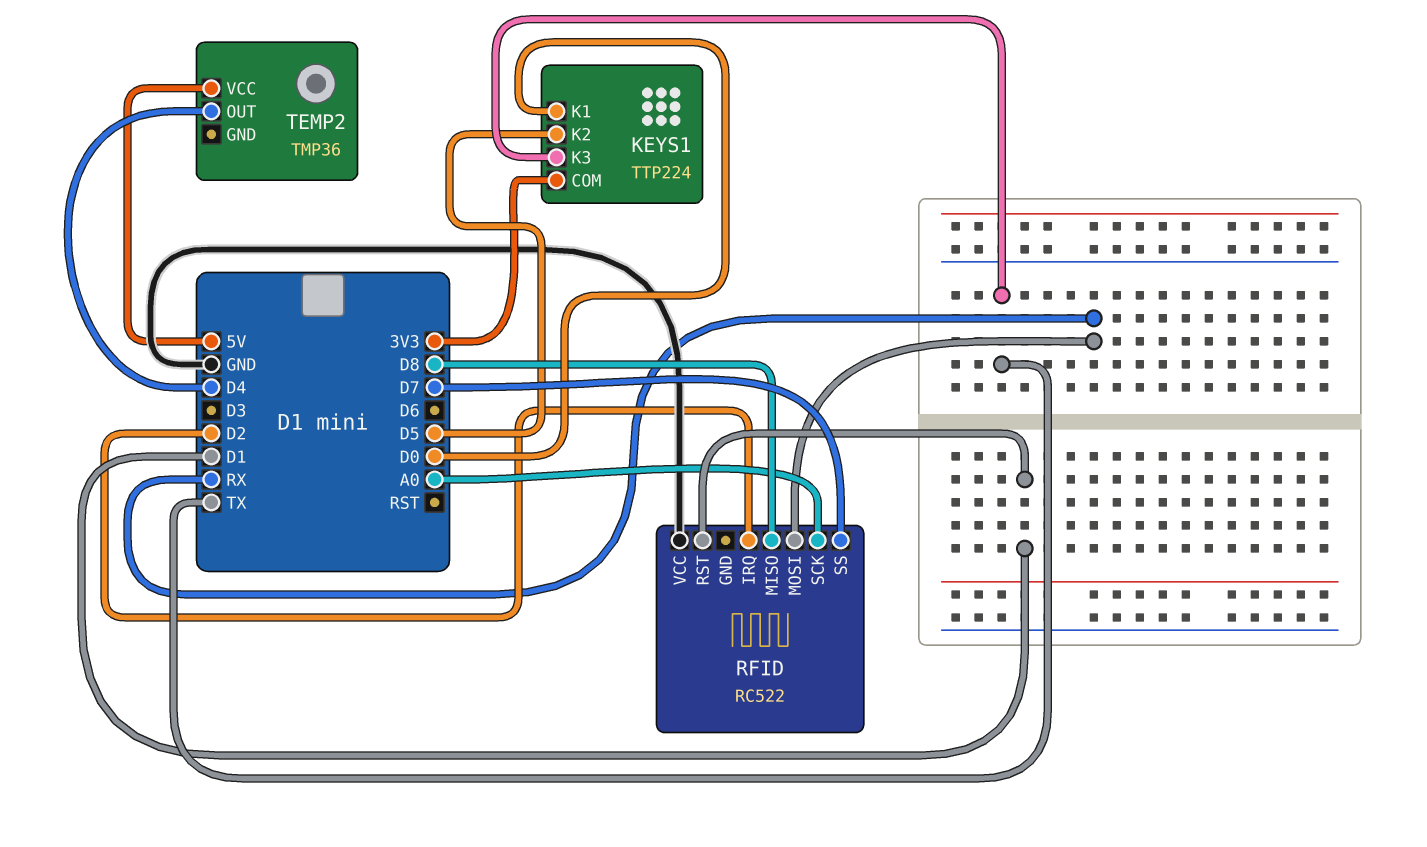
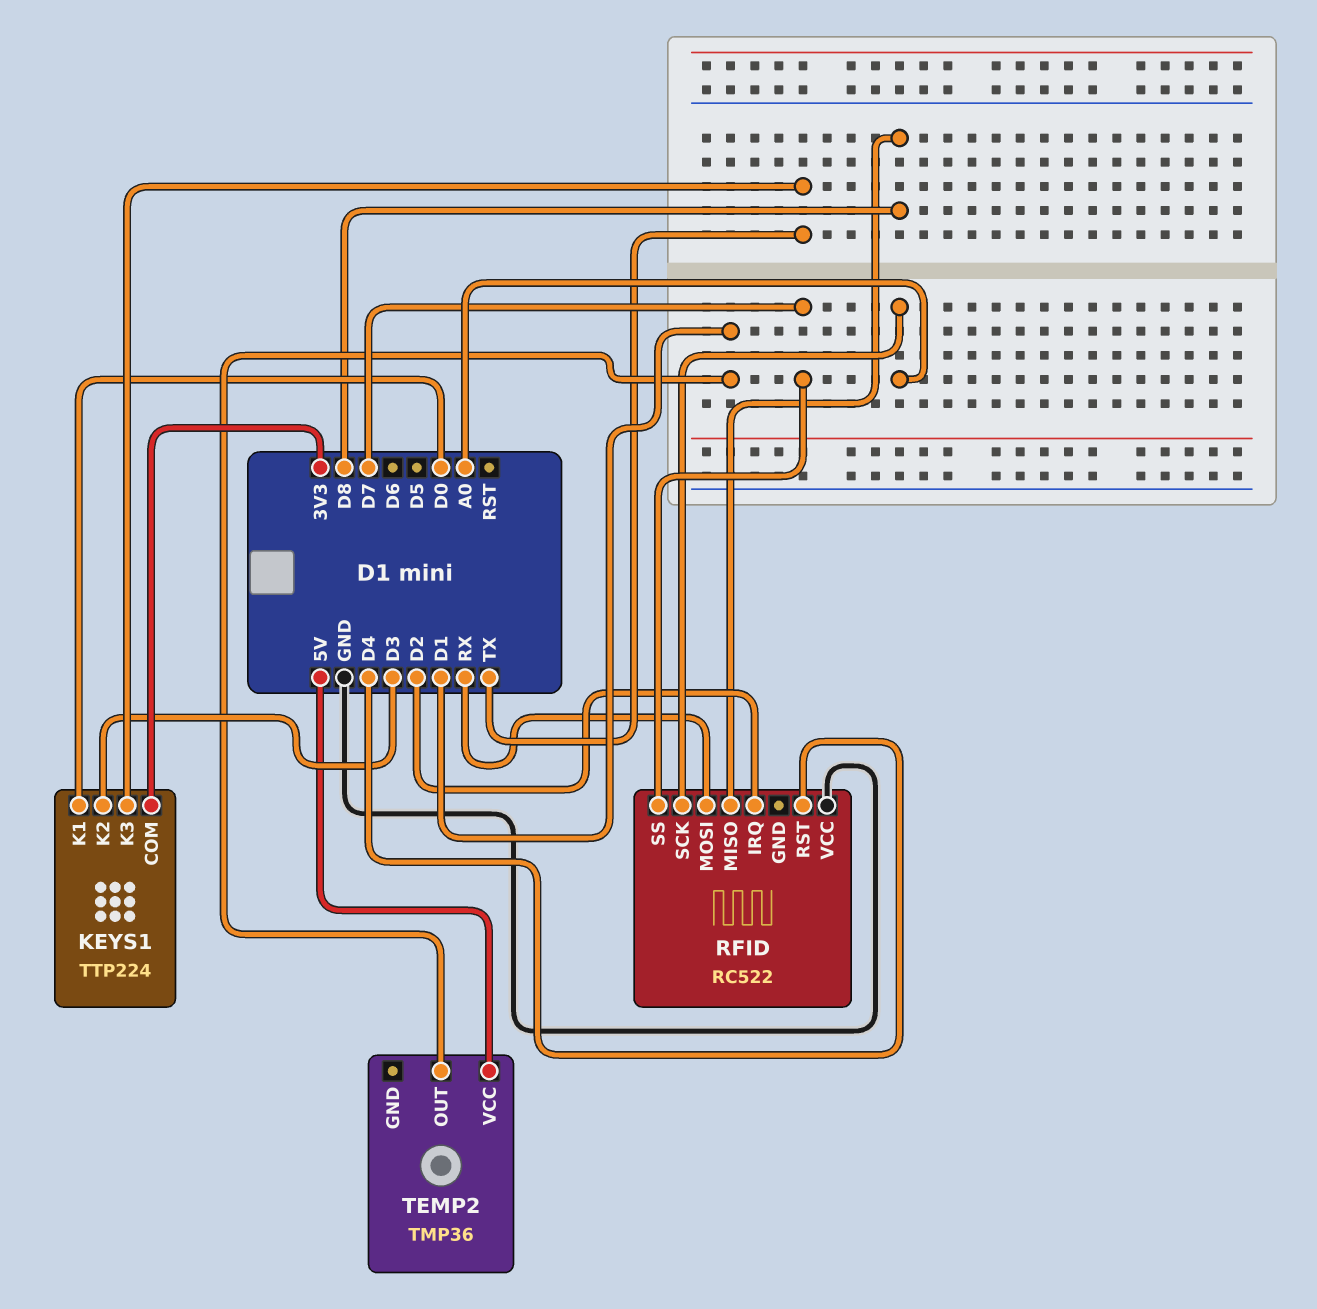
KEYS1 pin K2: D5 -> D3
RFID pin RST: D1 -> D4
TEMP2 pin OUT: D4 -> D1

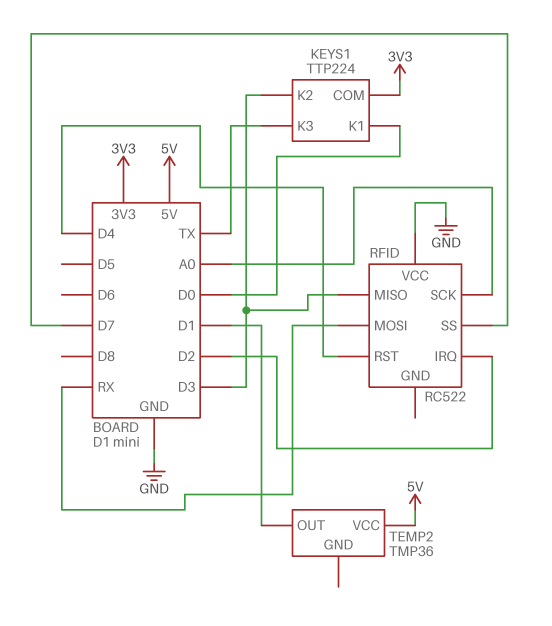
RFID pin MISO: D8 -> D3

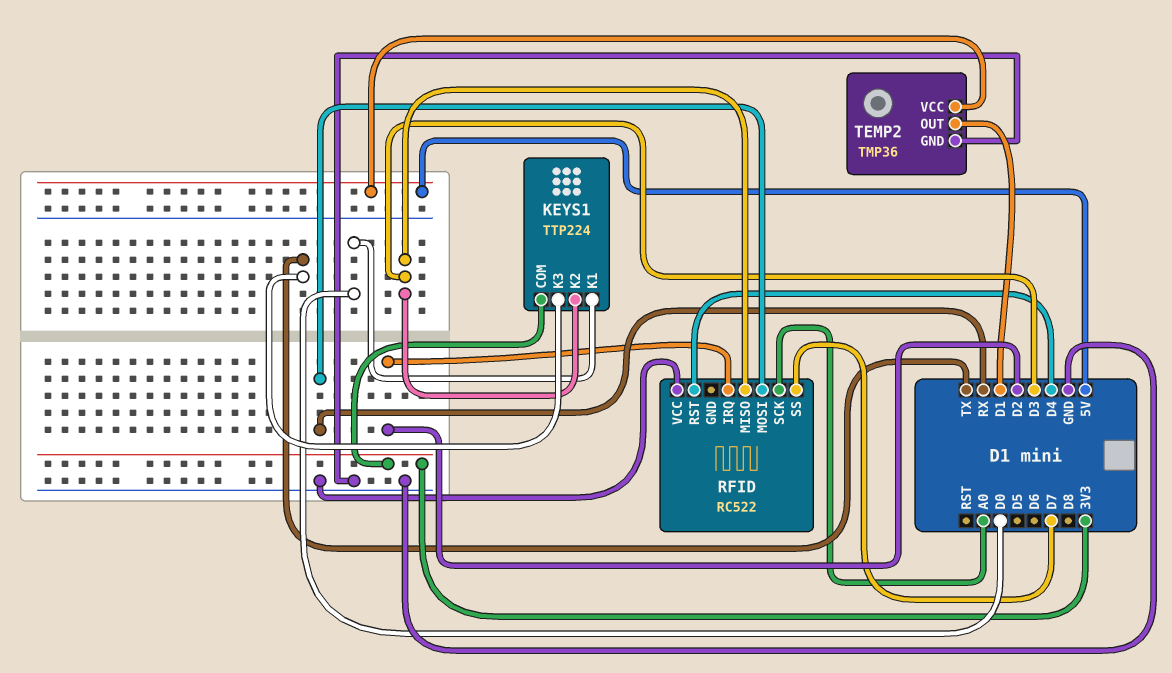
TEMP2 pin GND: none -> GND

